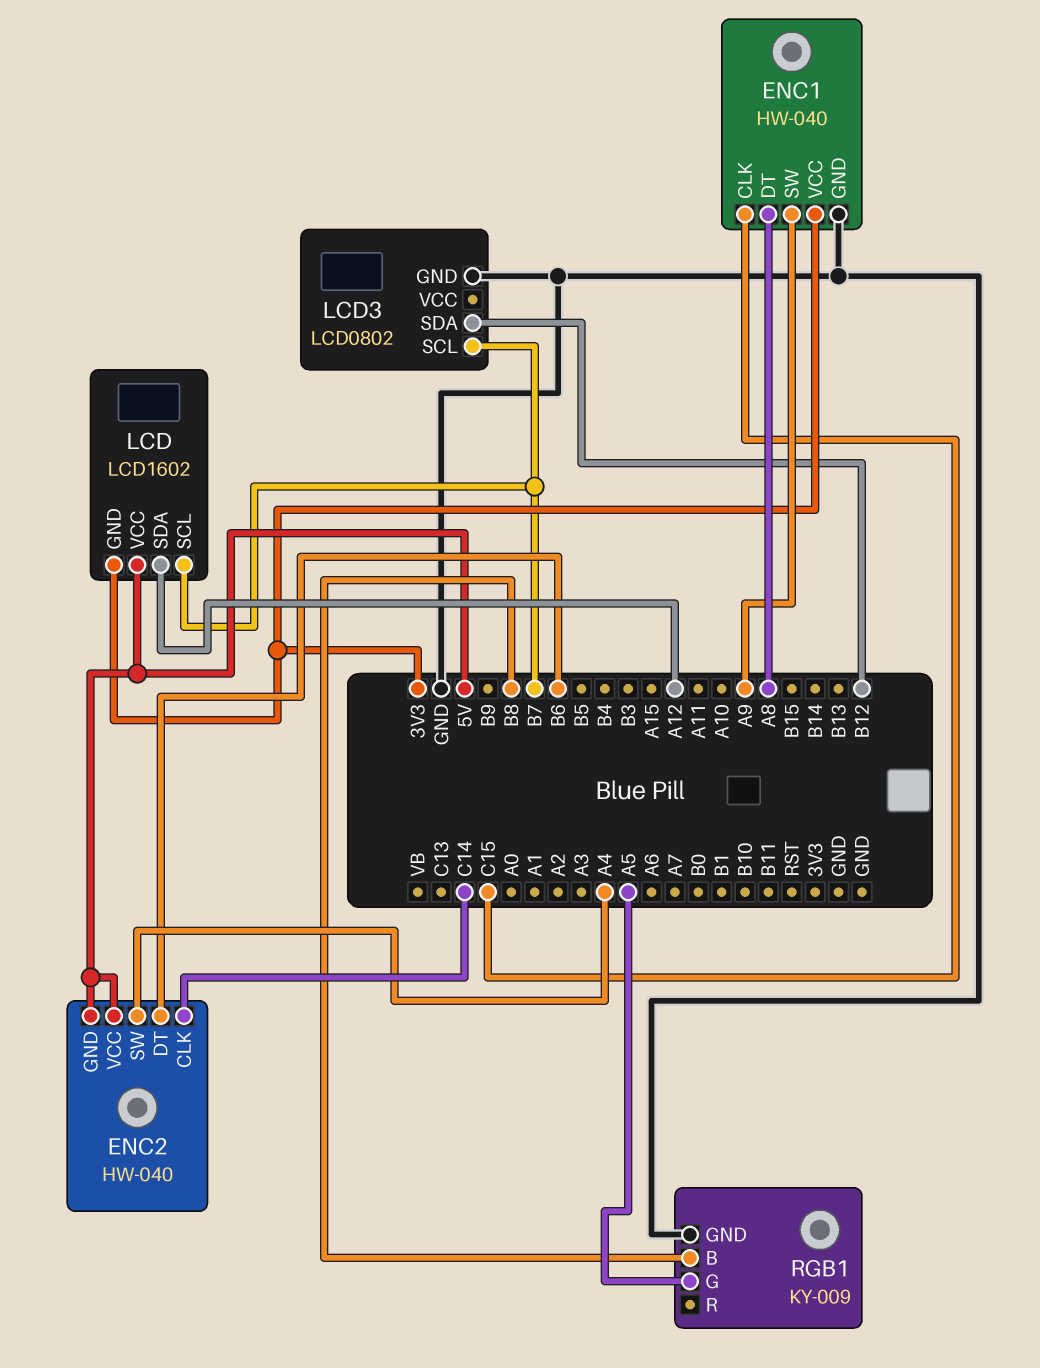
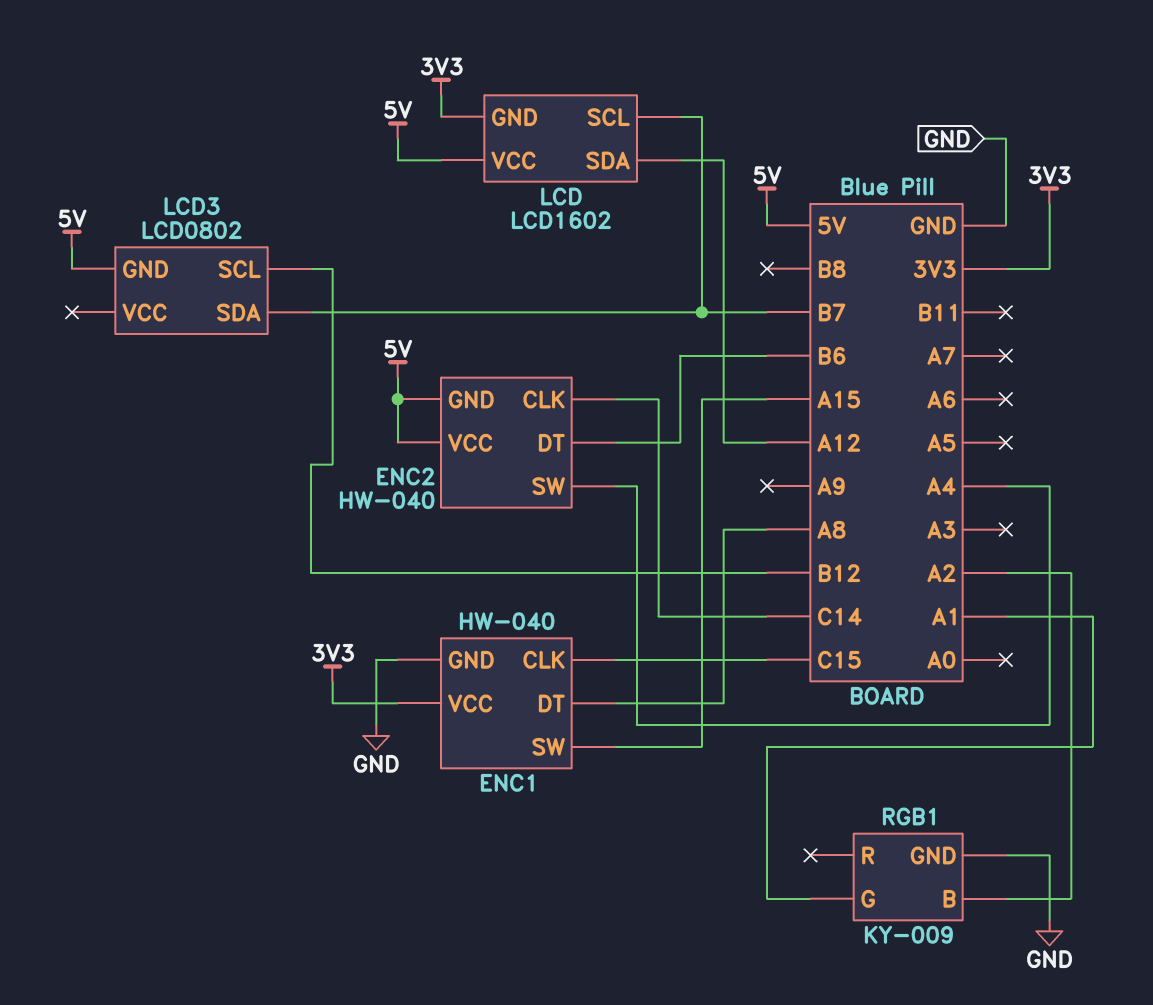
ENC1 pin SW: A9 -> A15
LCD3 pin GND: GND -> 5V
LCD3 pin SCL: B7 -> B12
LCD3 pin SDA: B12 -> B7
RGB1 pin B: B8 -> A2
RGB1 pin G: A5 -> A1

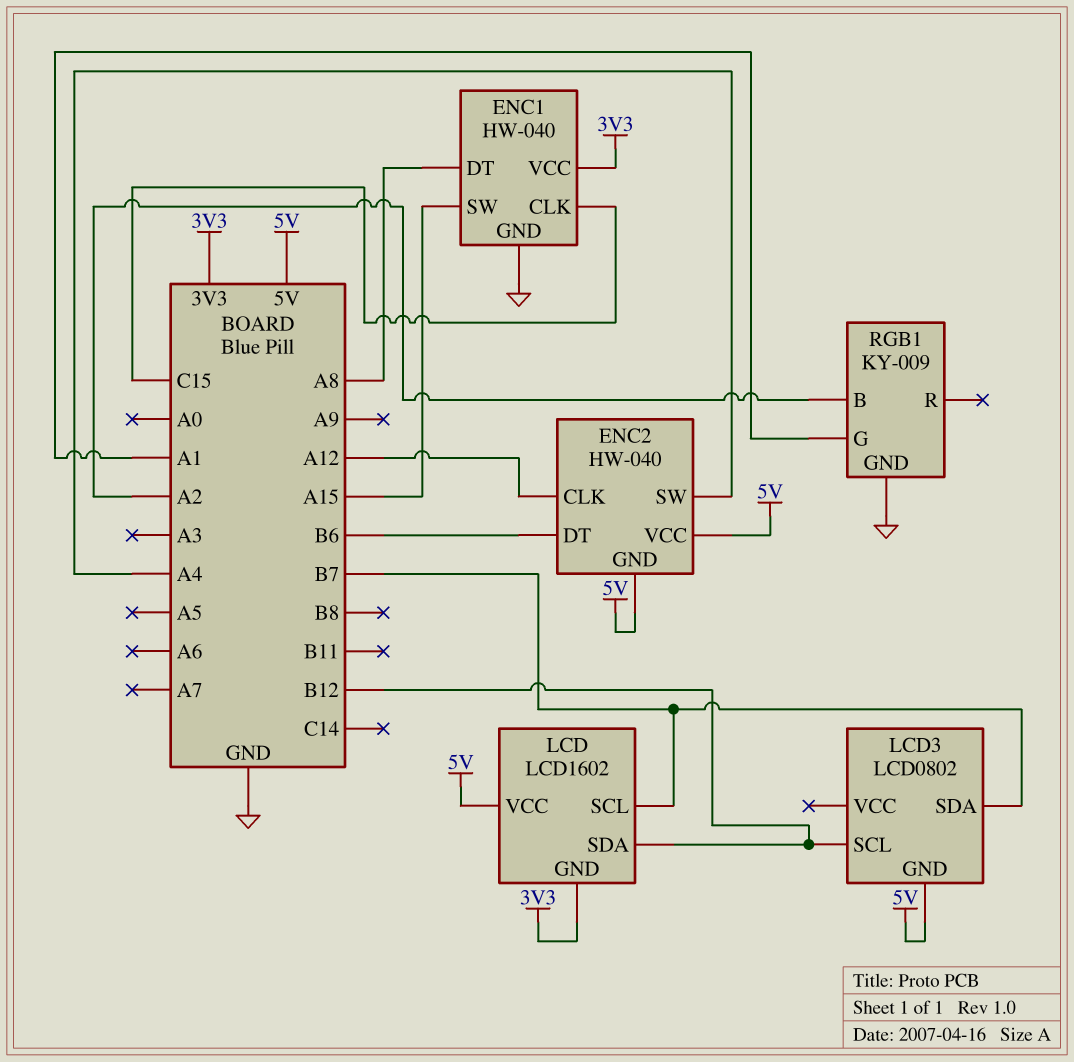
ENC2 pin CLK: C14 -> A12
LCD pin SDA: A12 -> B12

